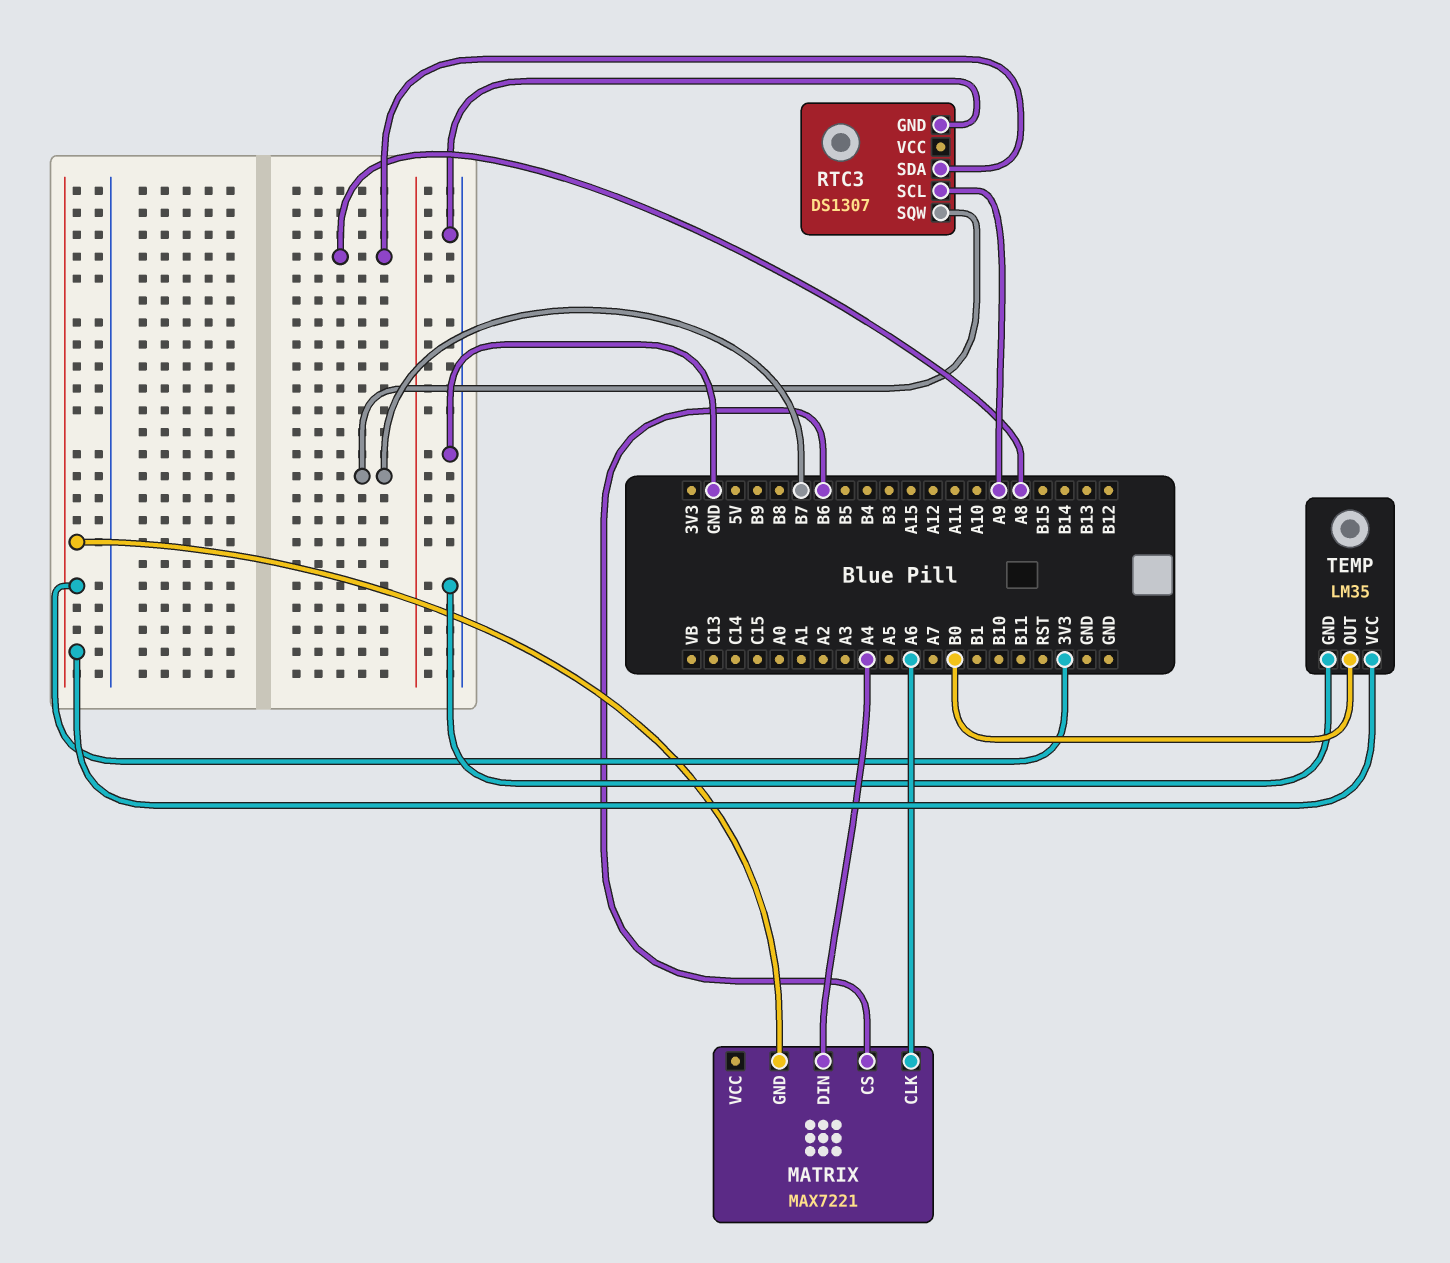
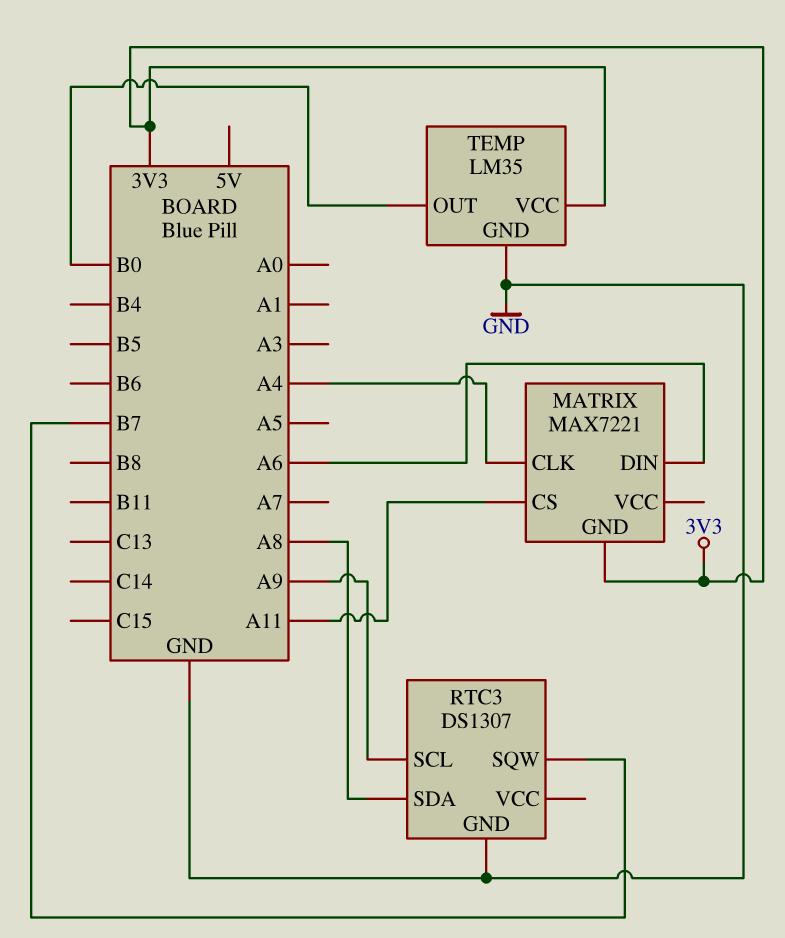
MATRIX pin CLK: A6 -> A4
MATRIX pin CS: B6 -> A11
MATRIX pin DIN: A4 -> A6

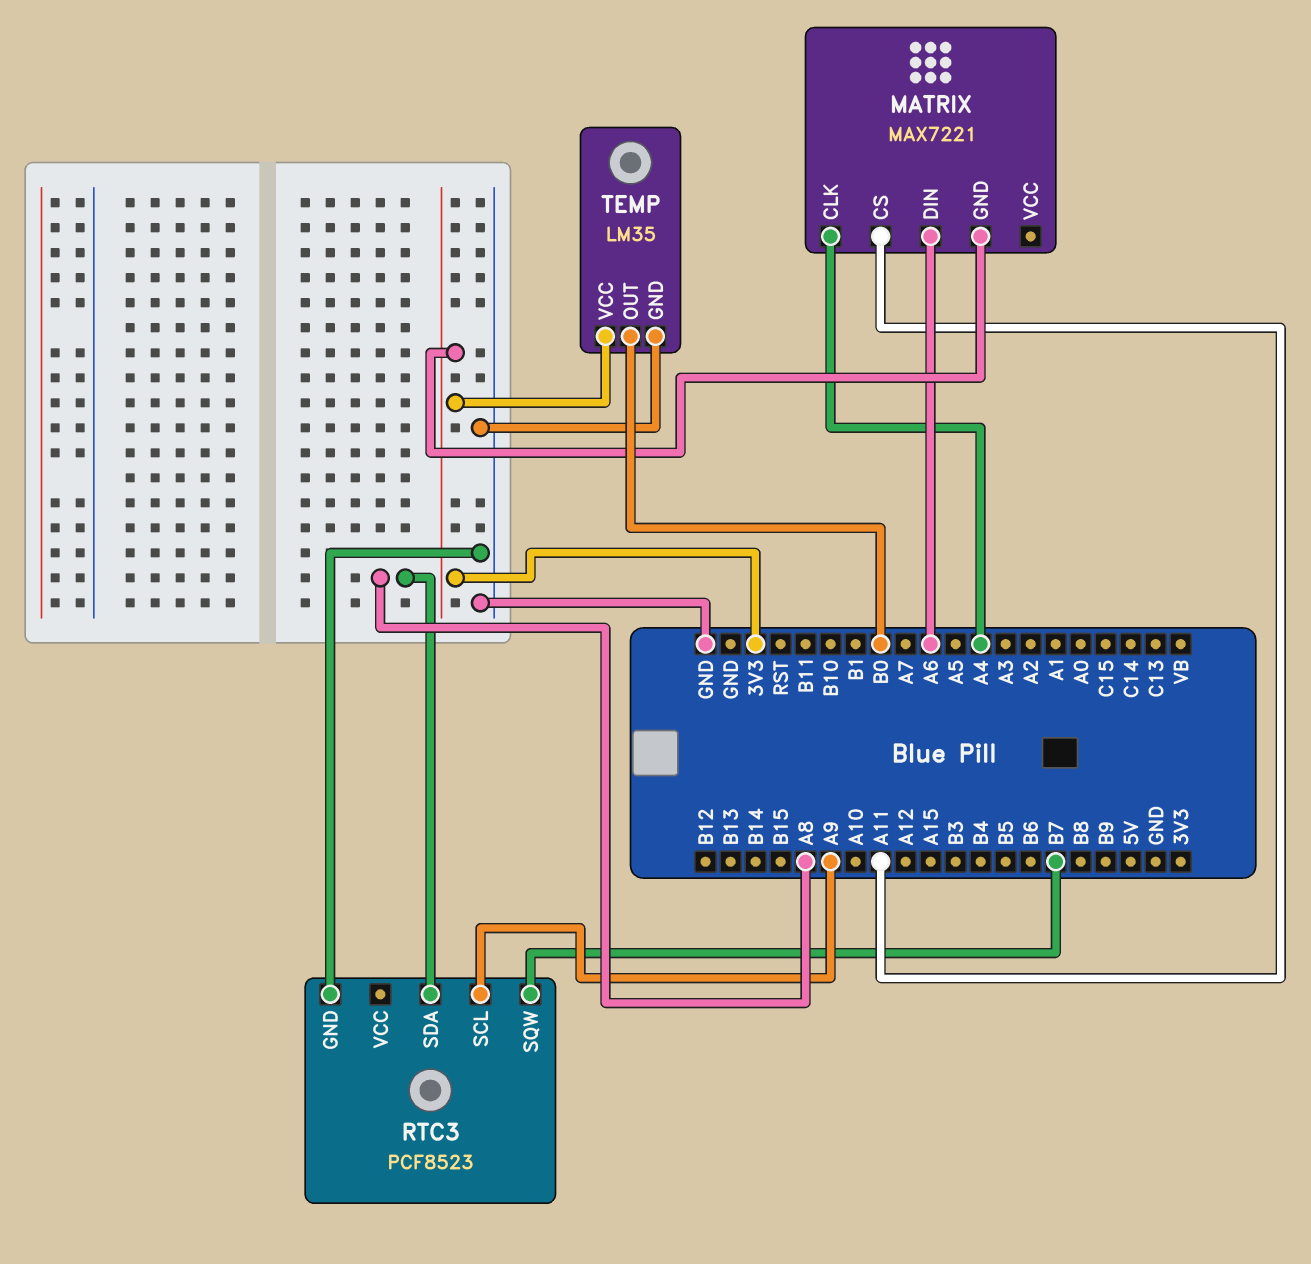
RTC3: DS1307 -> PCF8523

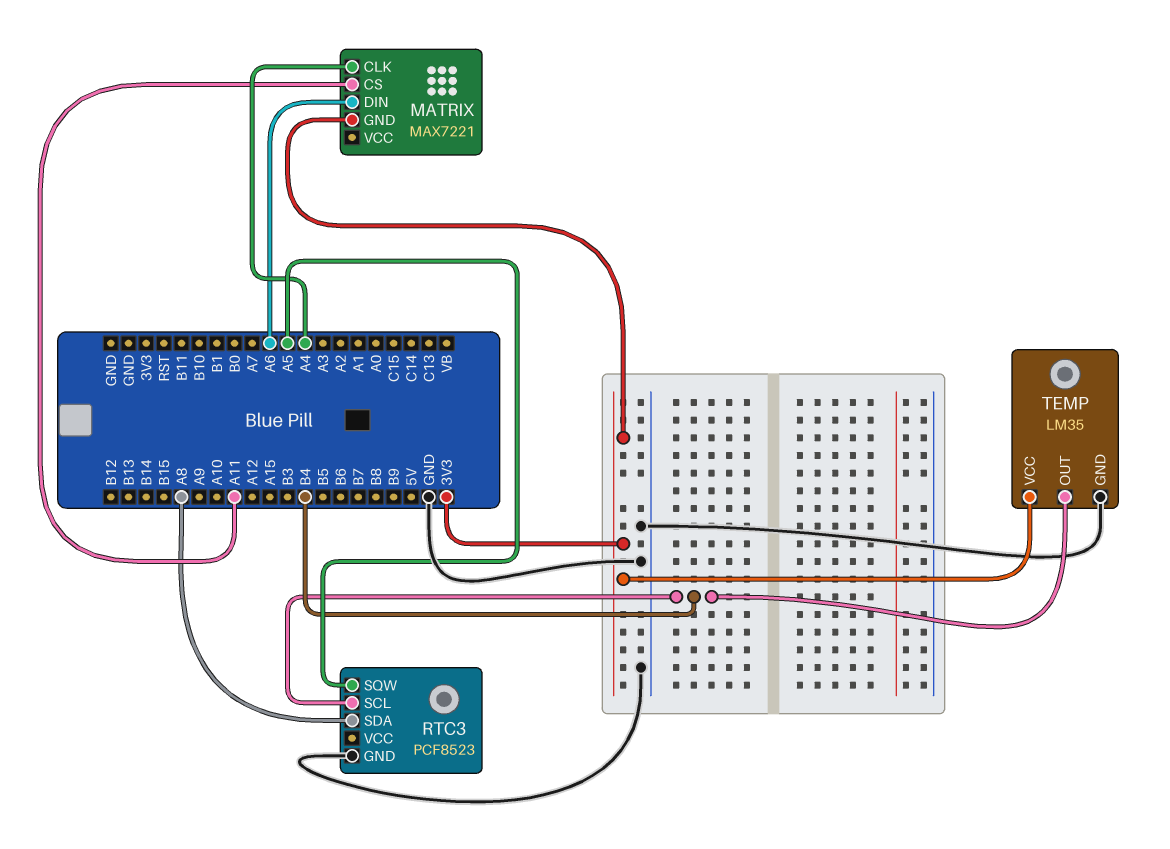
RTC3 pin SCL: A9 -> B4
RTC3 pin SQW: B7 -> A5
TEMP pin OUT: B0 -> B4

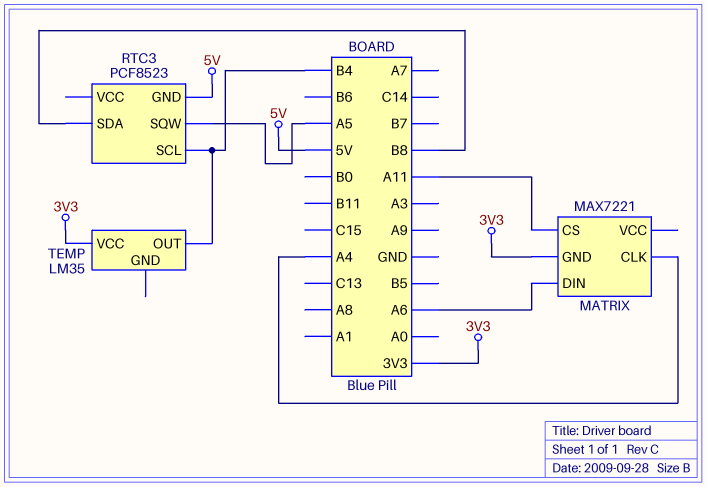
RTC3 pin GND: GND -> 5V
RTC3 pin SDA: A8 -> B8
TEMP pin GND: GND -> none

